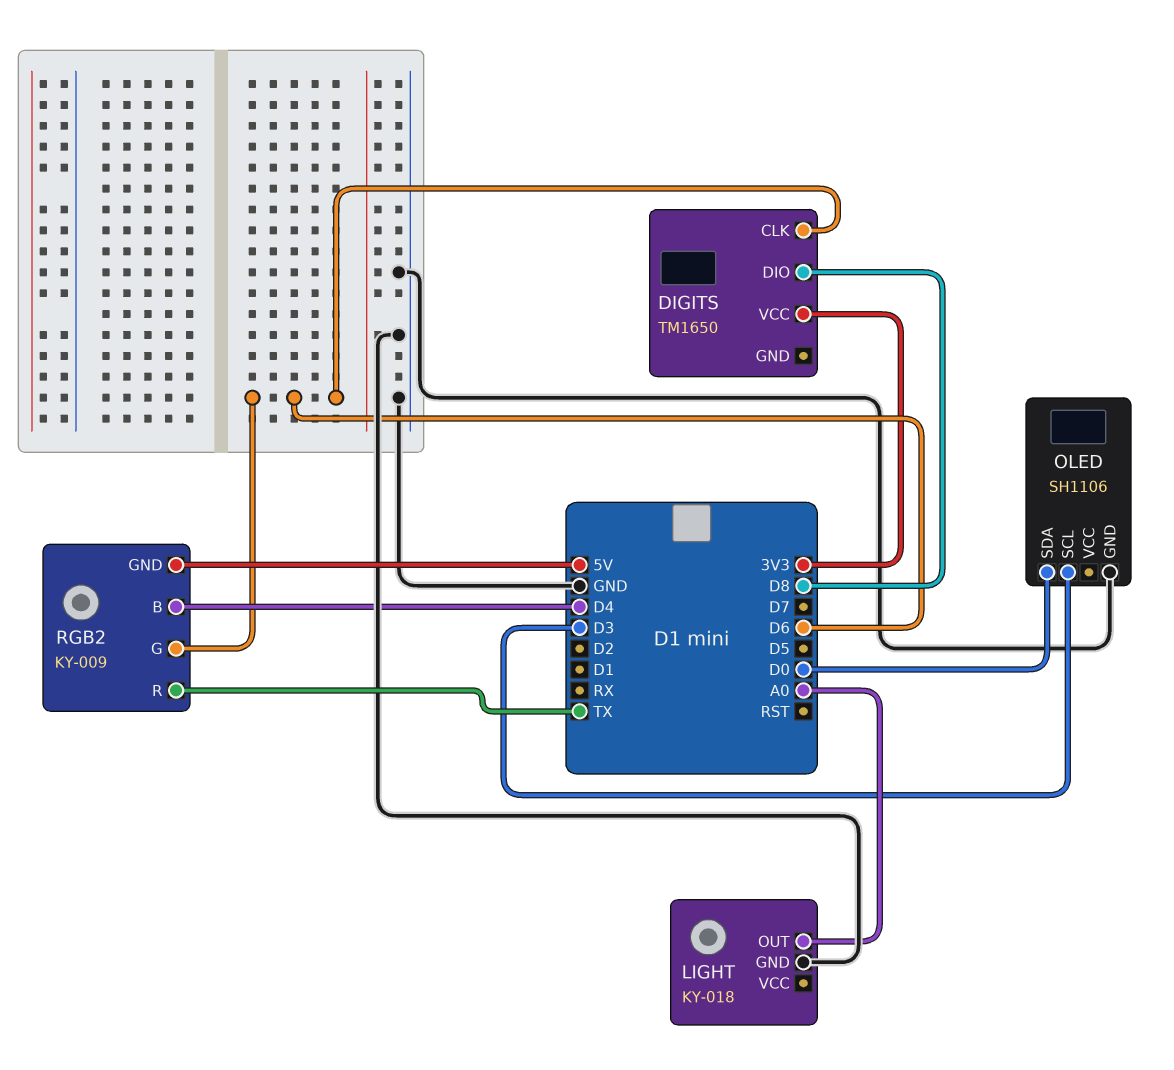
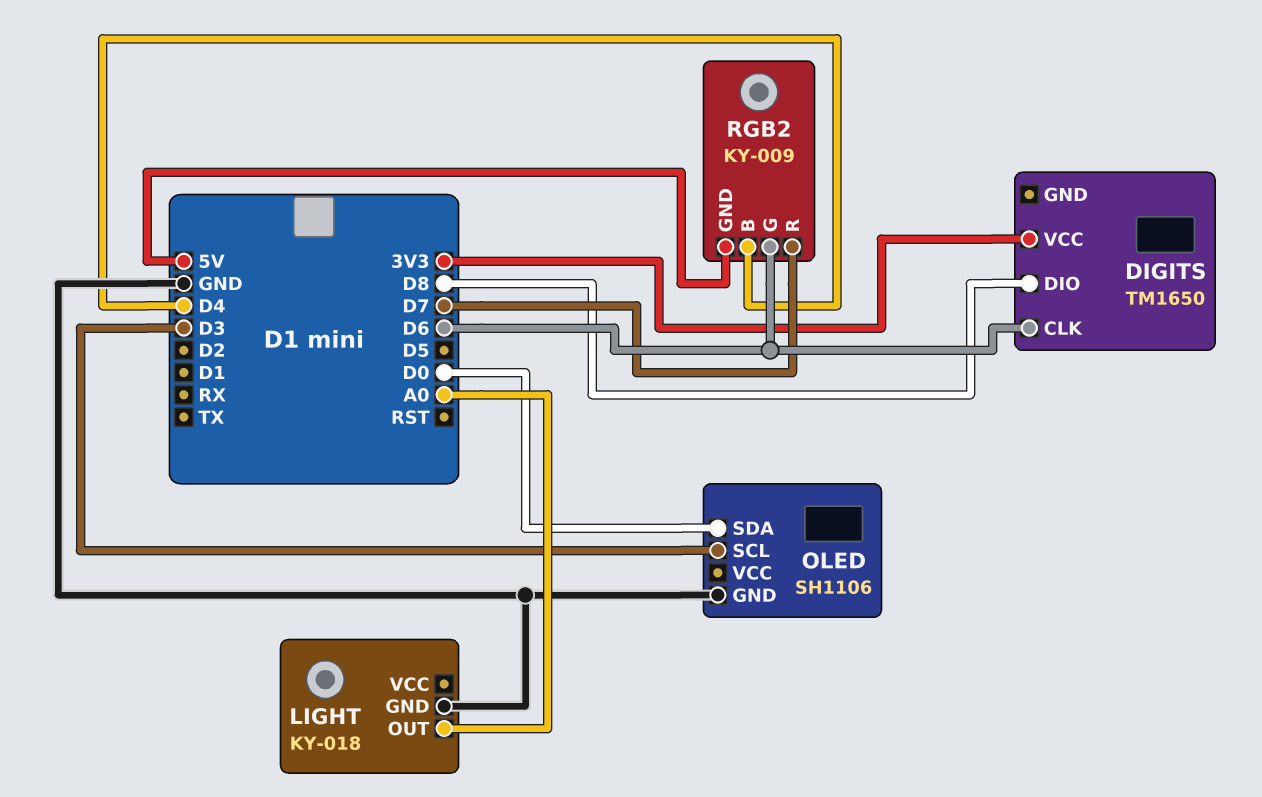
RGB2 pin R: TX -> D7

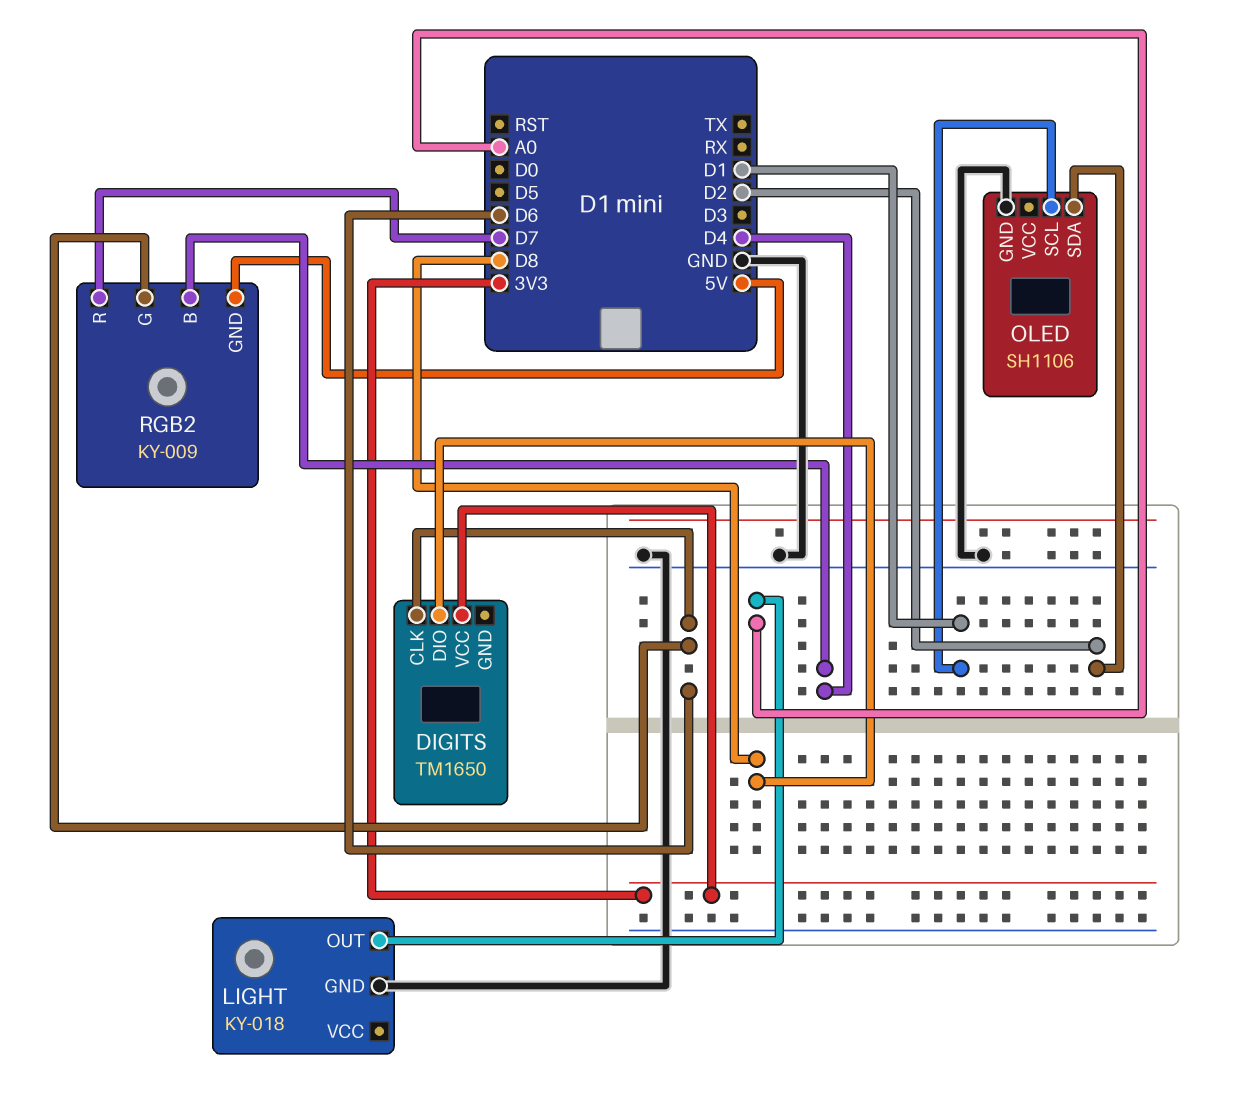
OLED pin SCL: D3 -> D1
OLED pin SDA: D0 -> D2

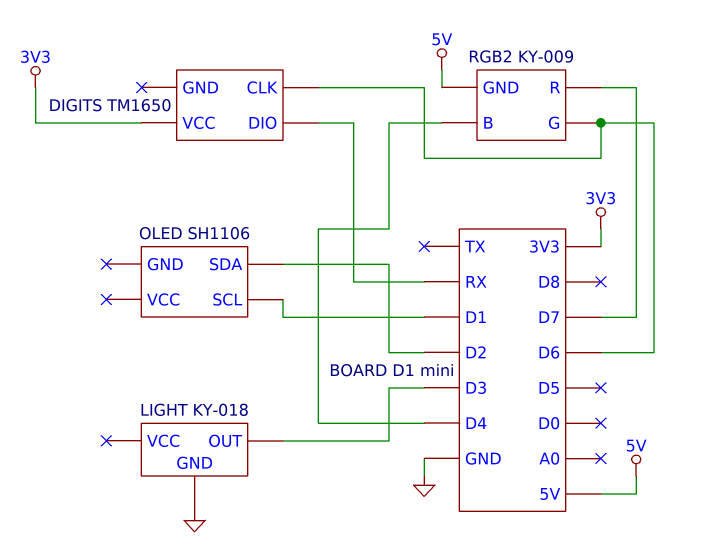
DIGITS pin DIO: D8 -> RX
LIGHT pin OUT: A0 -> D3
OLED pin GND: GND -> none

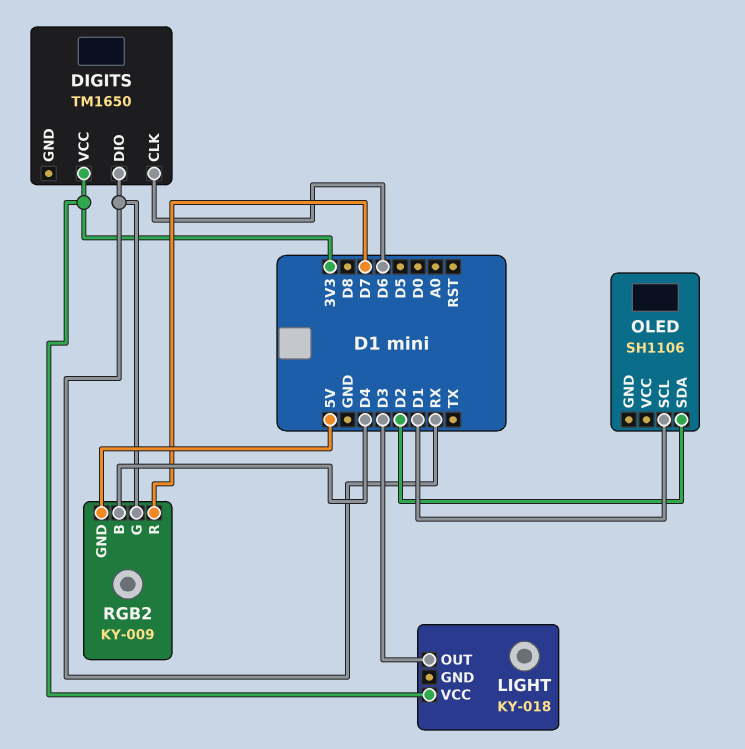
LIGHT pin GND: GND -> none
LIGHT pin VCC: none -> 3V3
RGB2 pin G: D6 -> RX

